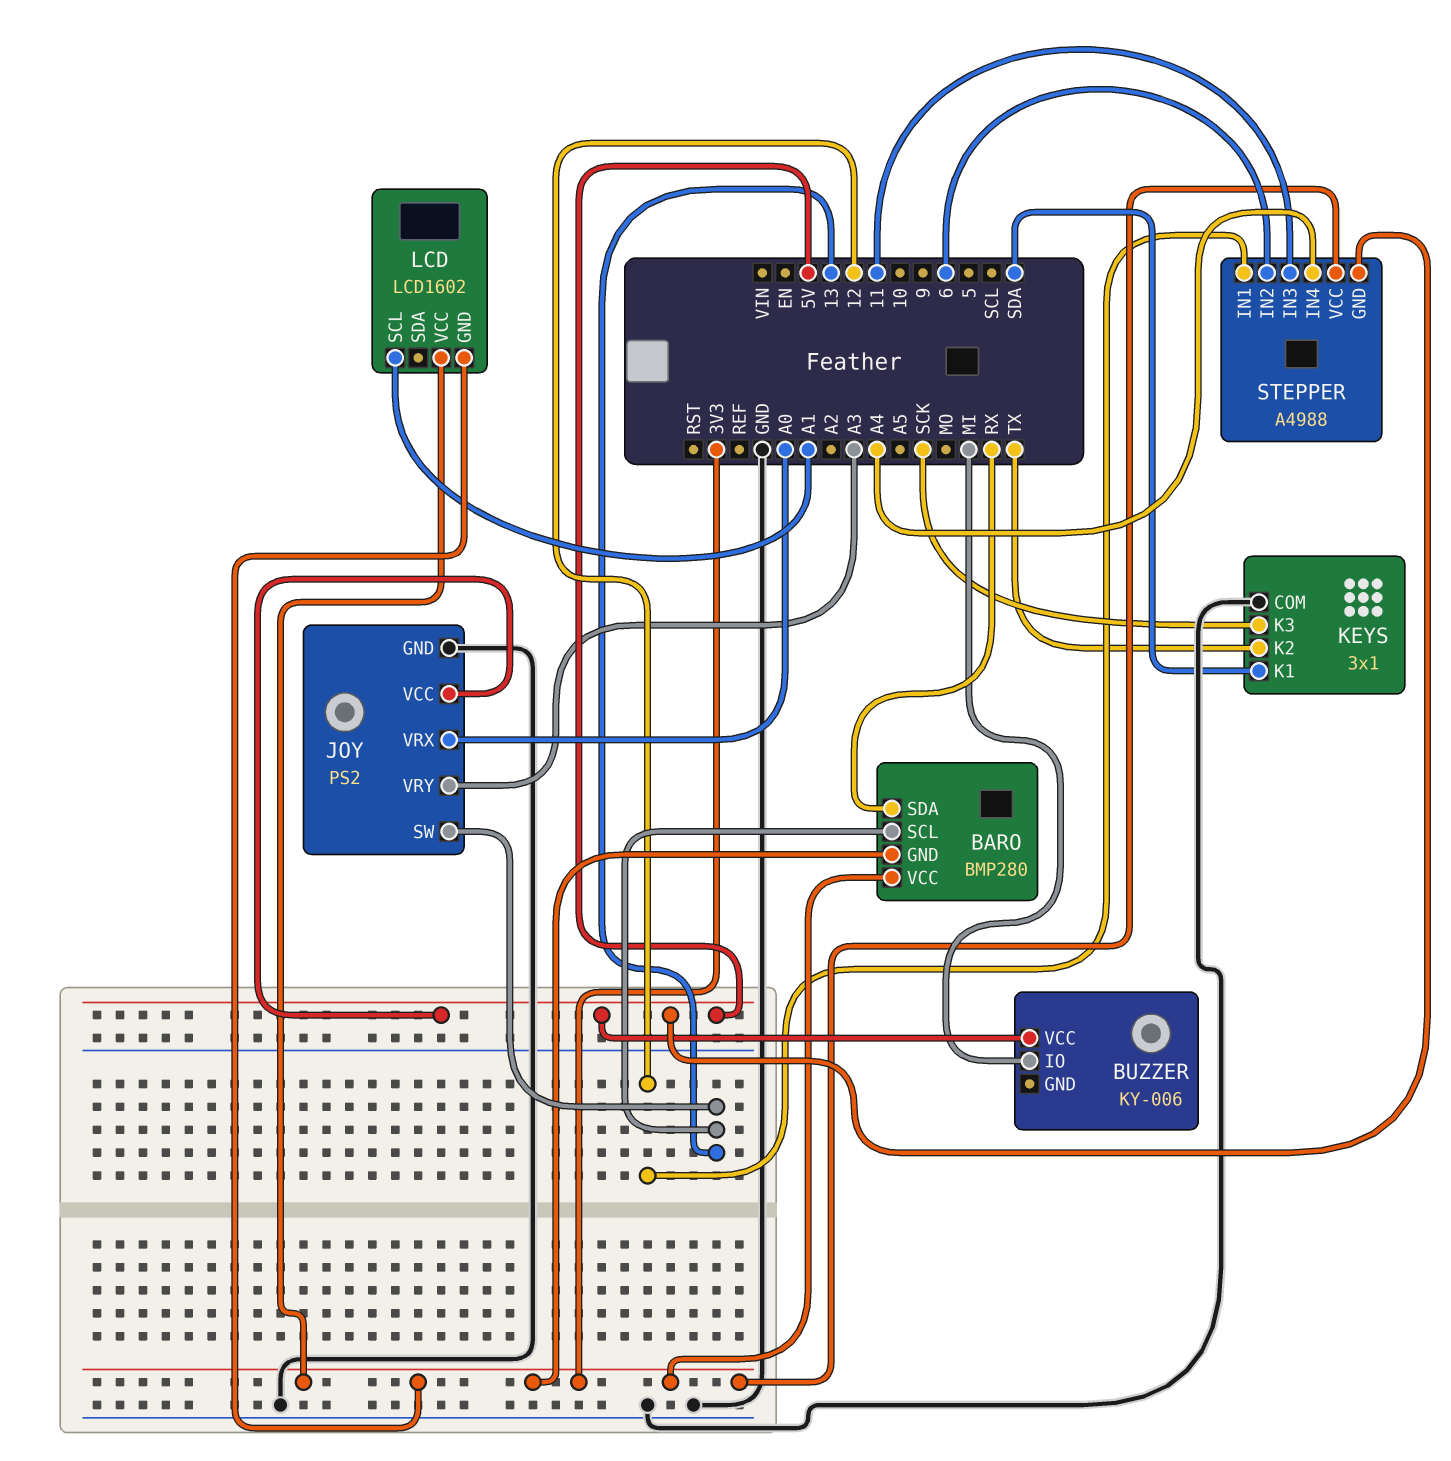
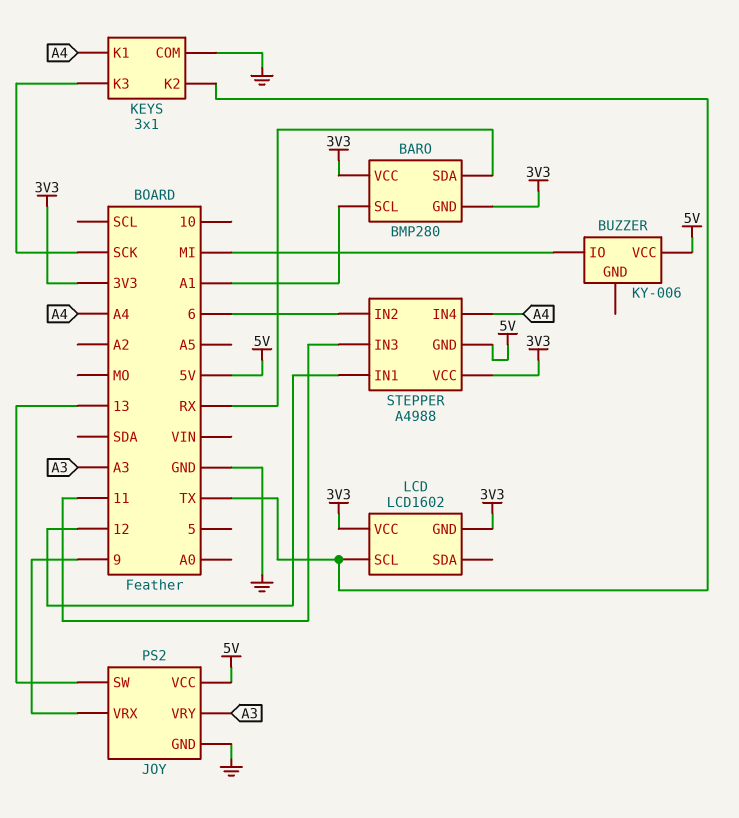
BARO pin SCL: 13 -> A1
JOY pin VRX: A0 -> 9
KEYS pin K1: SDA -> A4
LCD pin SCL: A1 -> TX

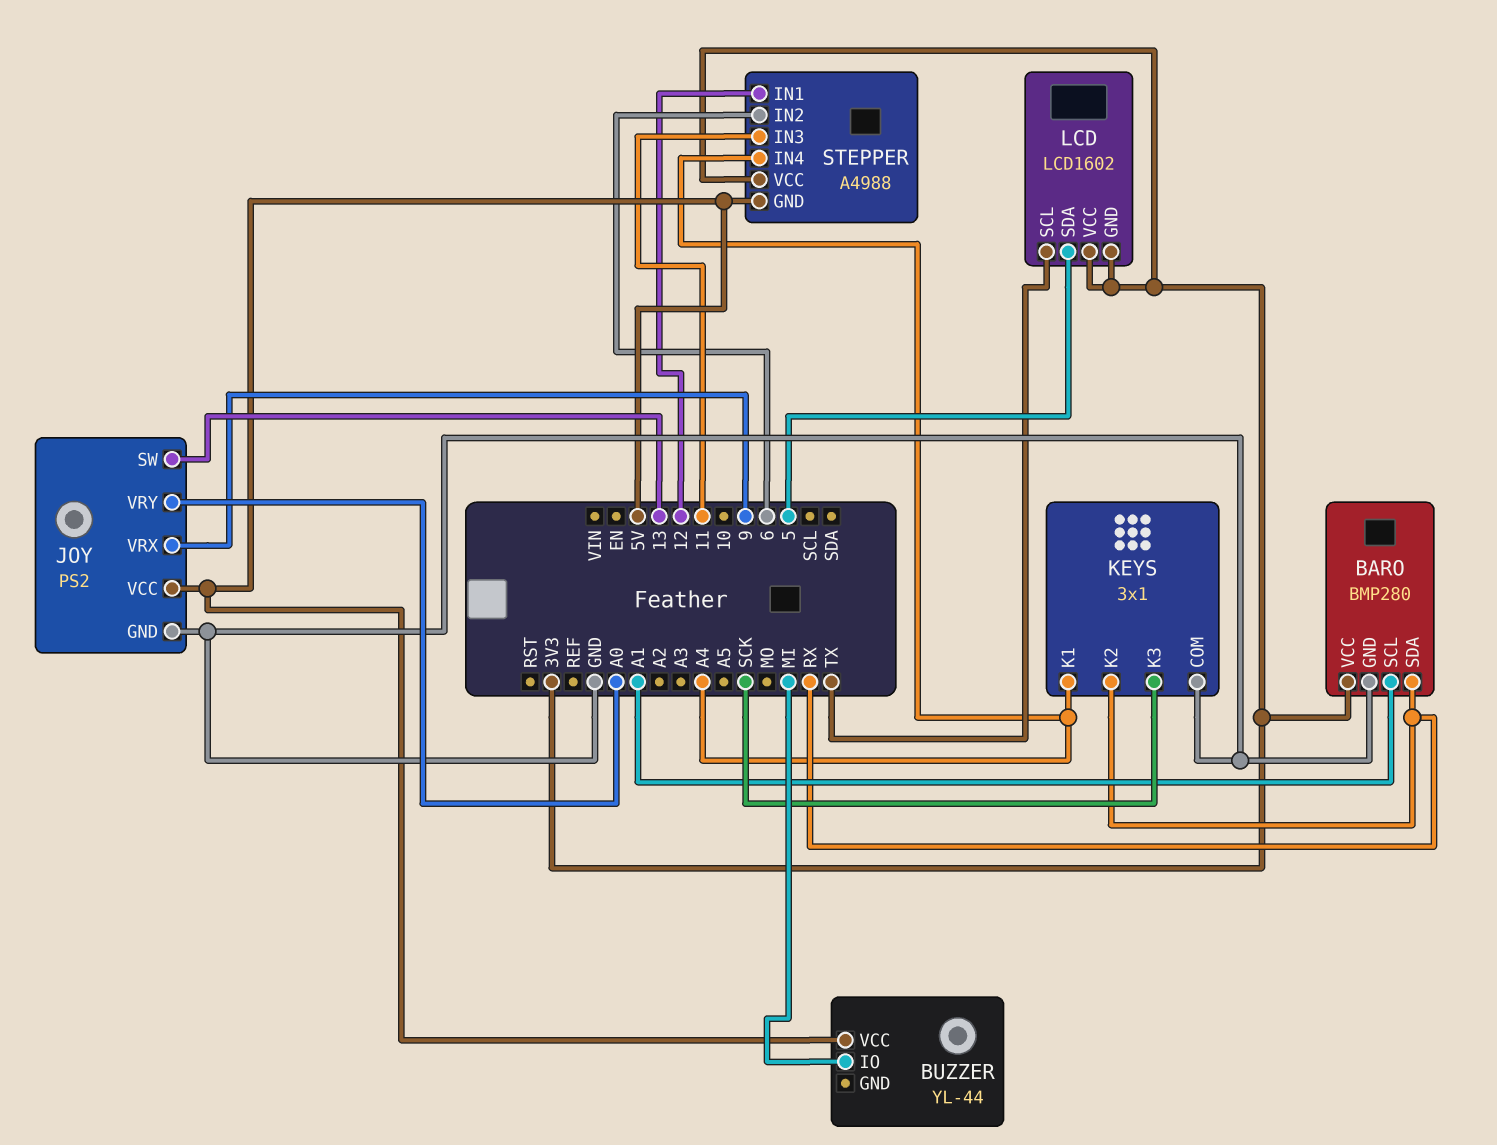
BARO pin GND: 3V3 -> GND
BUZZER: KY-006 -> YL-44
JOY pin VRY: A3 -> A0
KEYS pin K2: TX -> RX
LCD pin SDA: none -> 5

